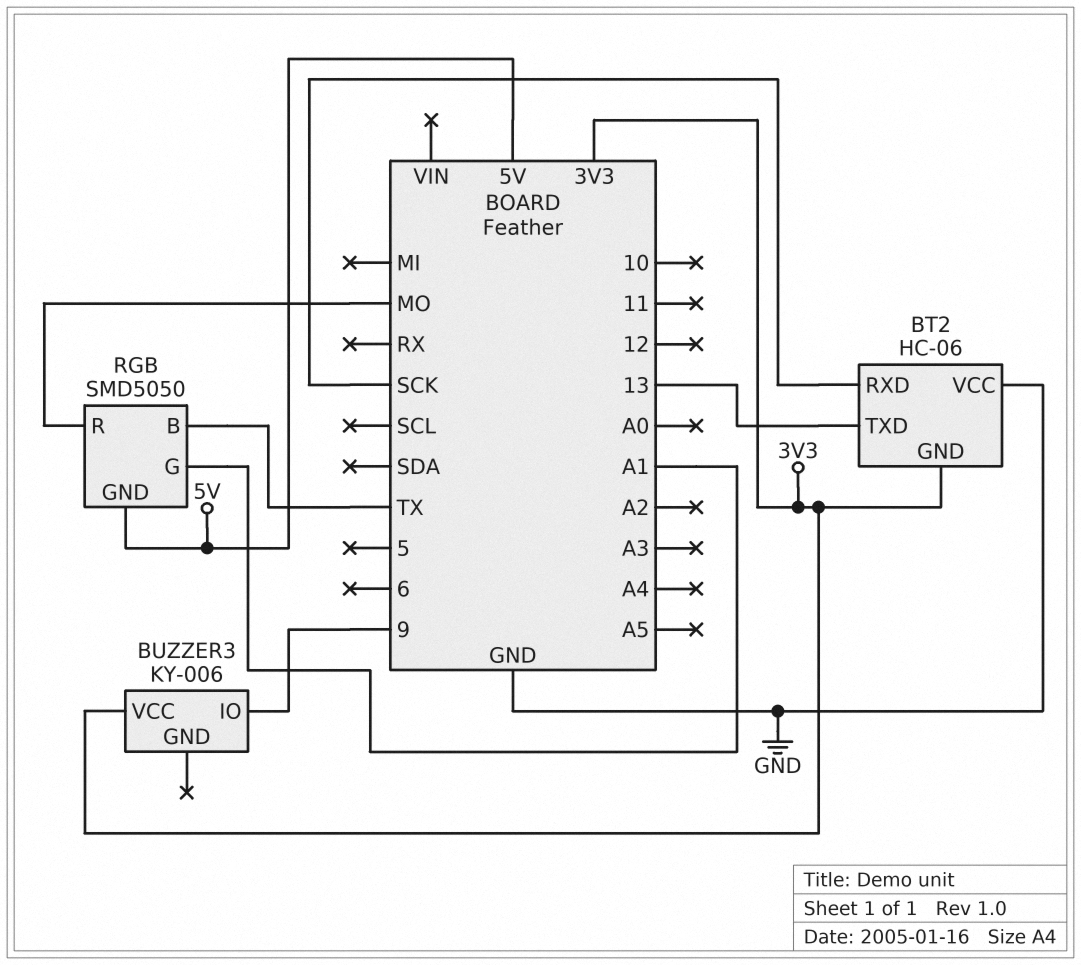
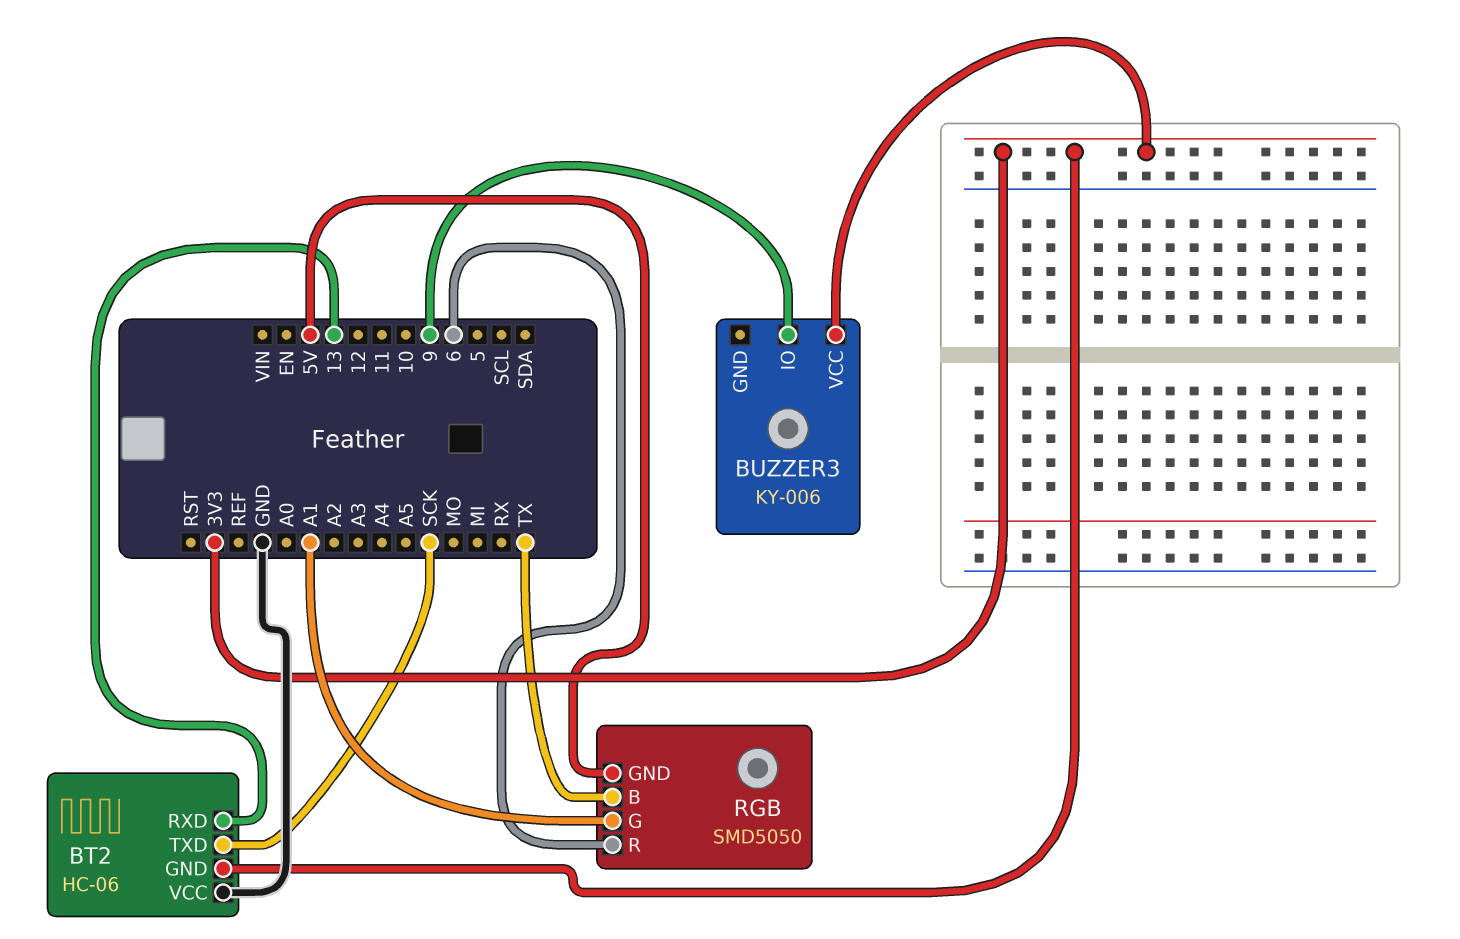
BT2 pin RXD: SCK -> 13
BT2 pin TXD: 13 -> SCK
RGB pin R: MO -> 6

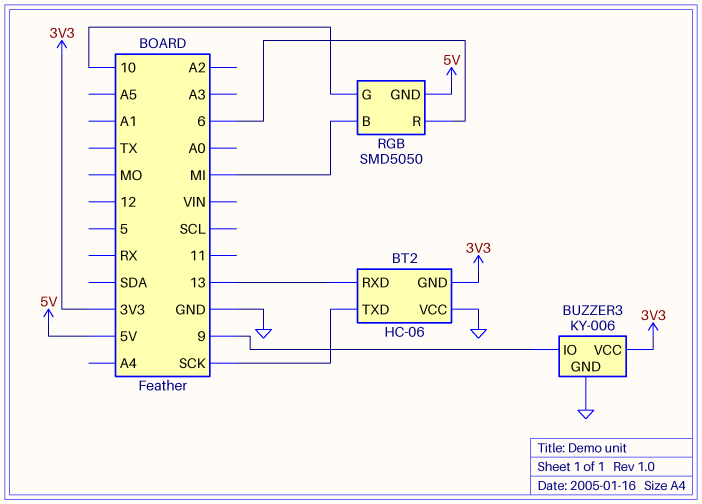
BUZZER3 pin GND: none -> GND
RGB pin B: TX -> MI
RGB pin G: A1 -> 10

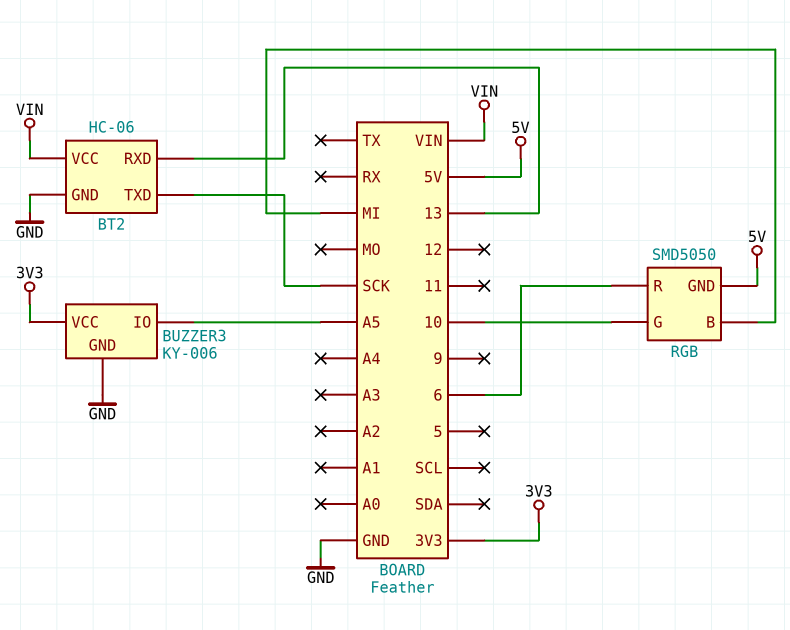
BT2 pin GND: 3V3 -> GND
BT2 pin VCC: GND -> VIN
BUZZER3 pin IO: 9 -> A5

